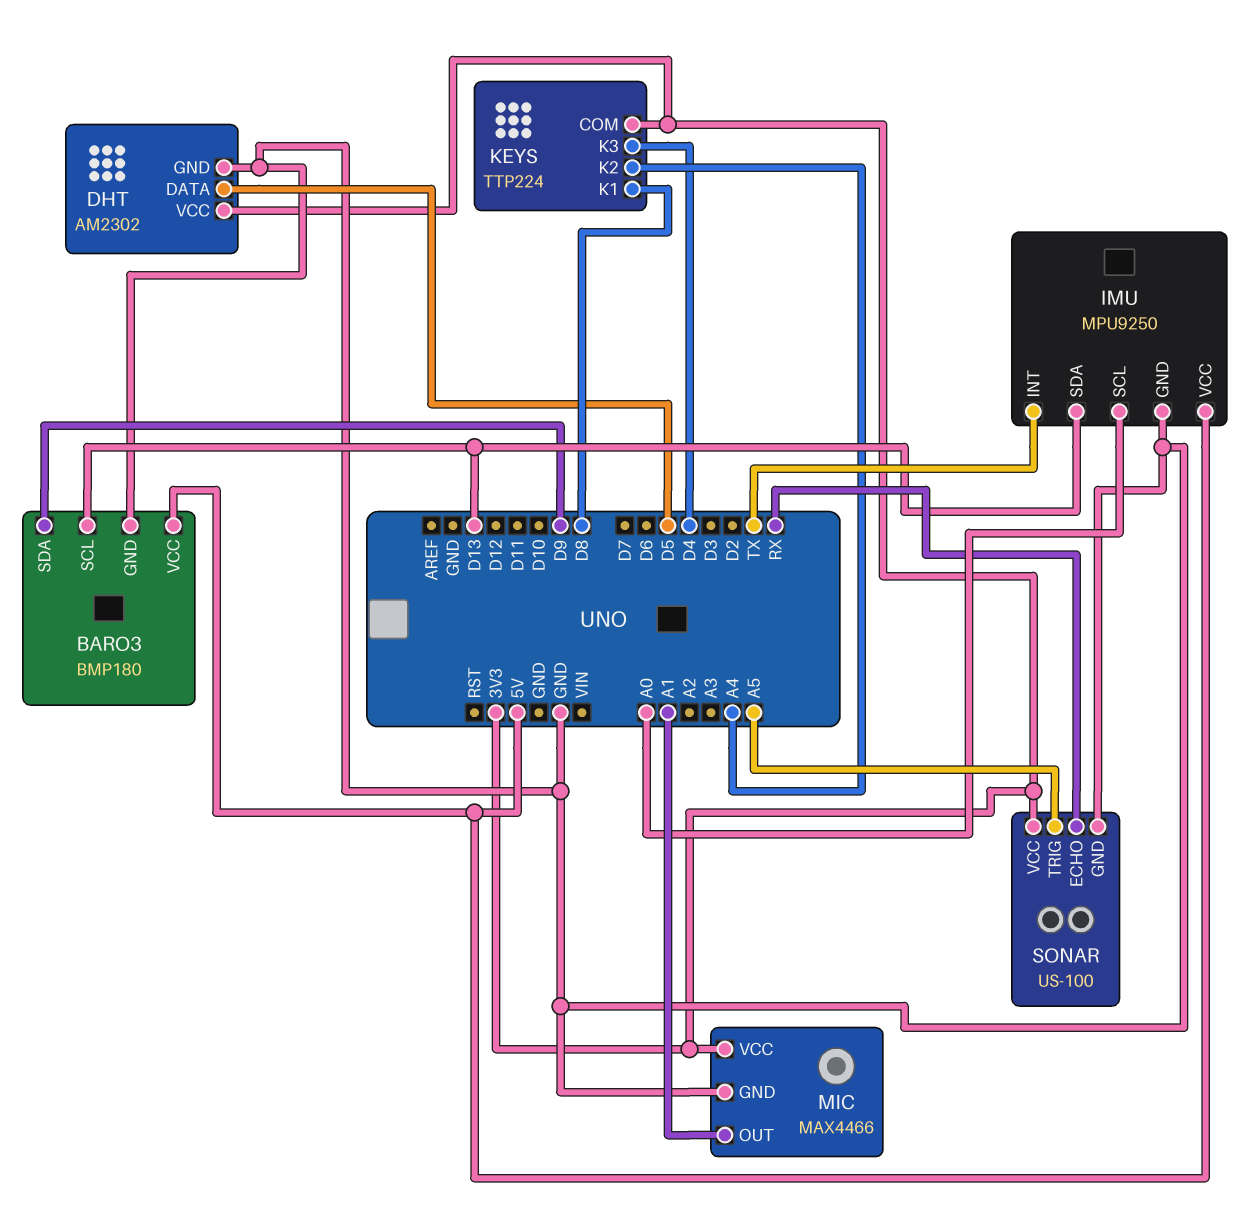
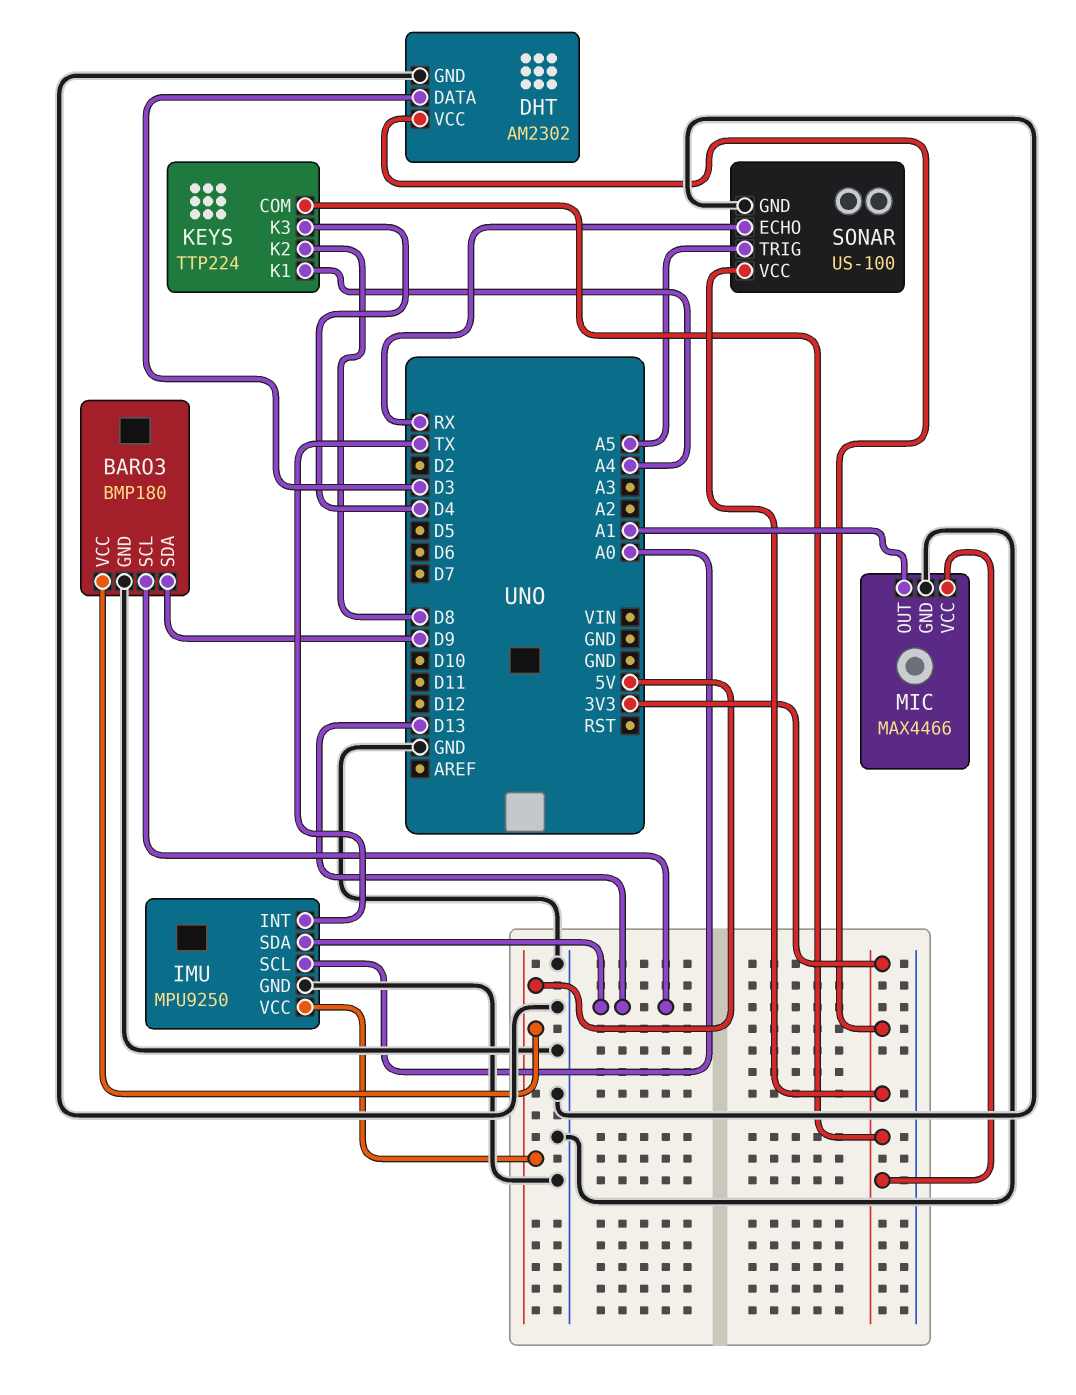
DHT pin DATA: D5 -> D3
KEYS pin K1: D8 -> A4
KEYS pin K2: A4 -> D8

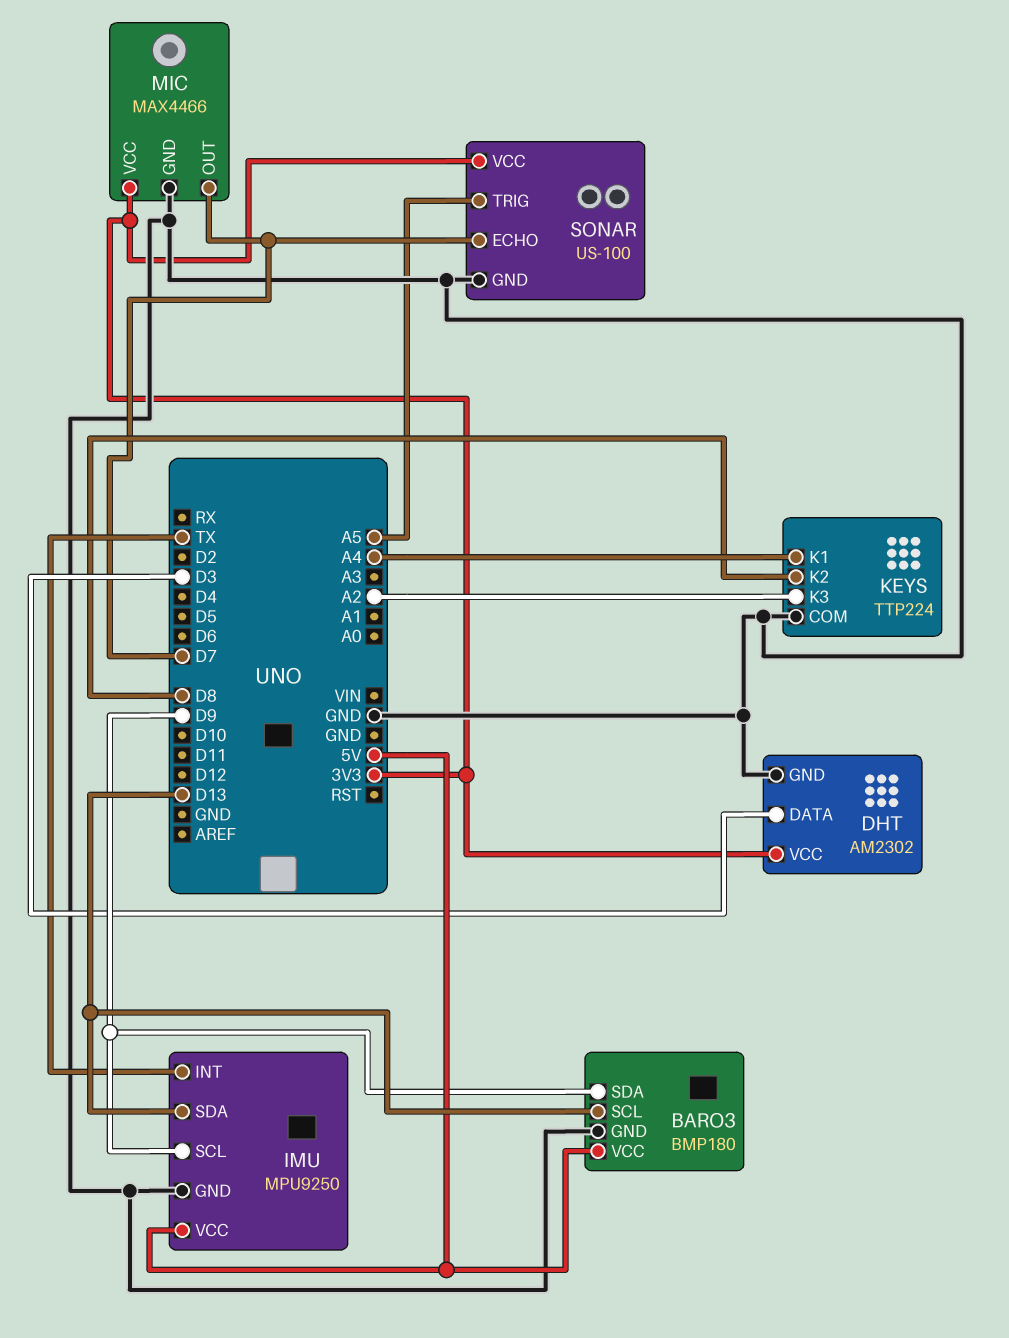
IMU pin SCL: A0 -> D9
KEYS pin COM: 3V3 -> GND
KEYS pin K3: D4 -> A2
MIC pin OUT: A1 -> D7
SONAR pin ECHO: RX -> D7

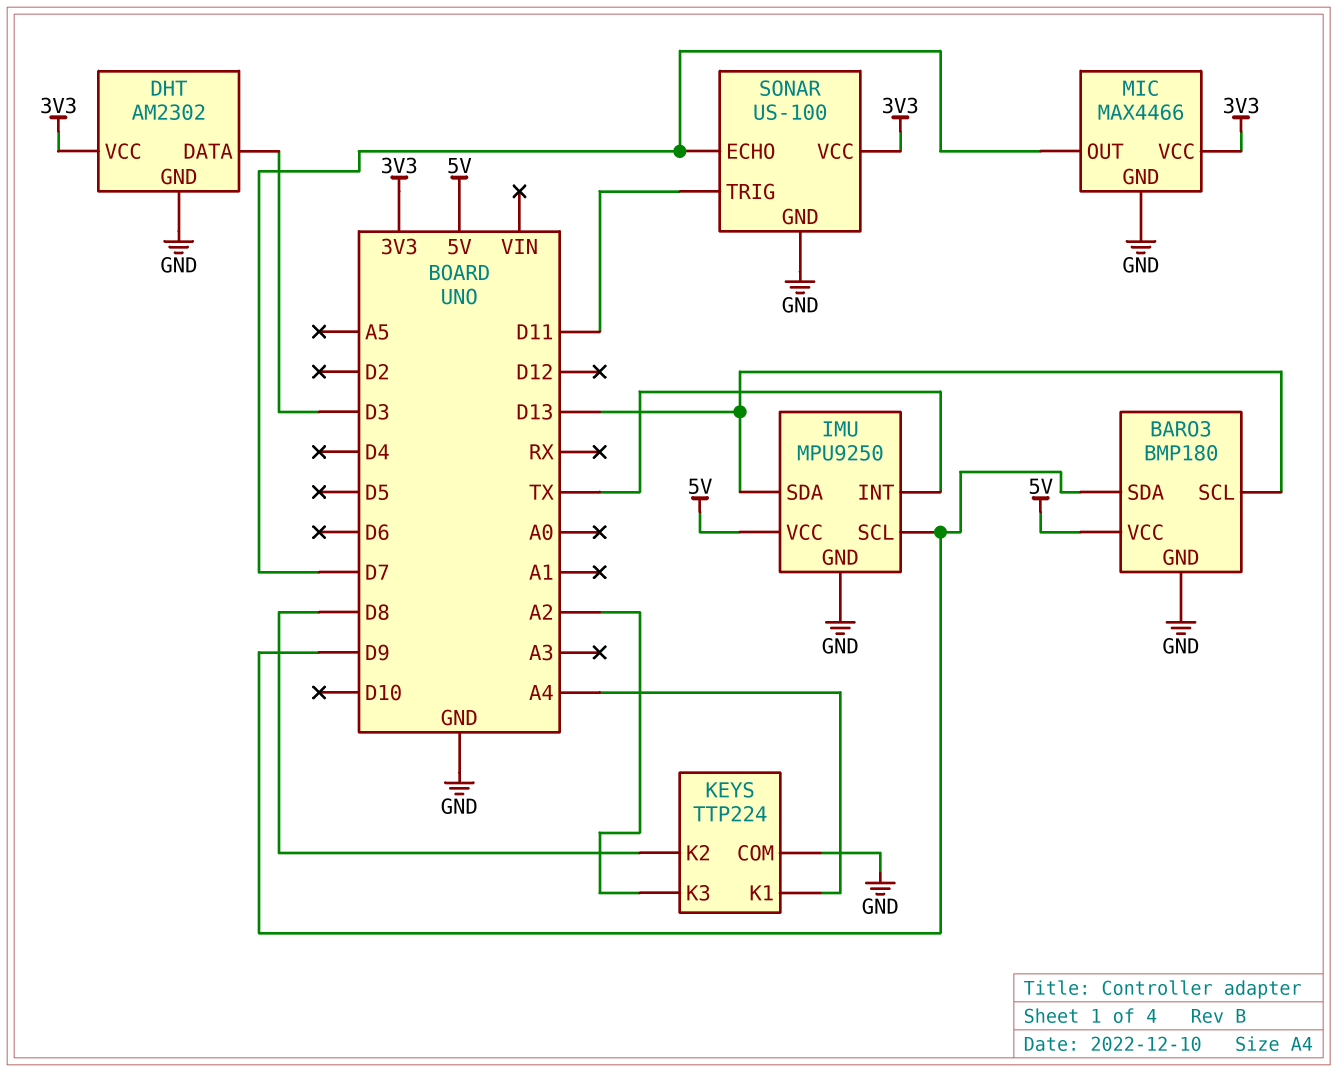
SONAR pin TRIG: A5 -> D11

